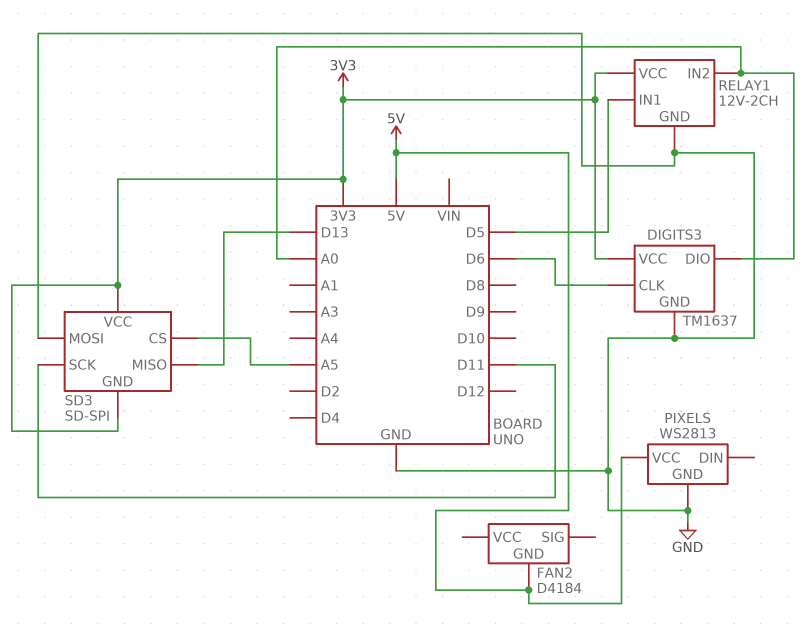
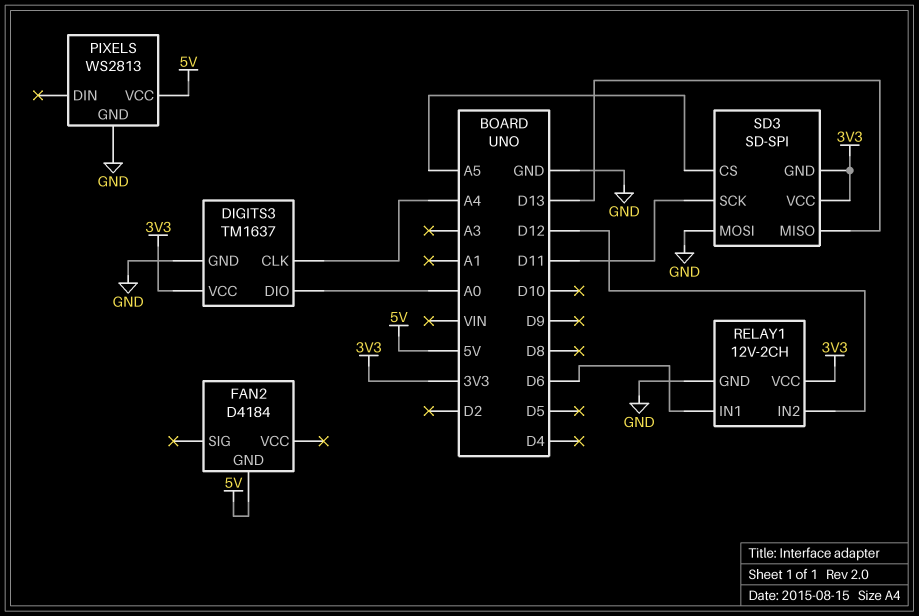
DIGITS3 pin CLK: D6 -> A4
RELAY1 pin IN1: D5 -> D6
RELAY1 pin IN2: A0 -> D12

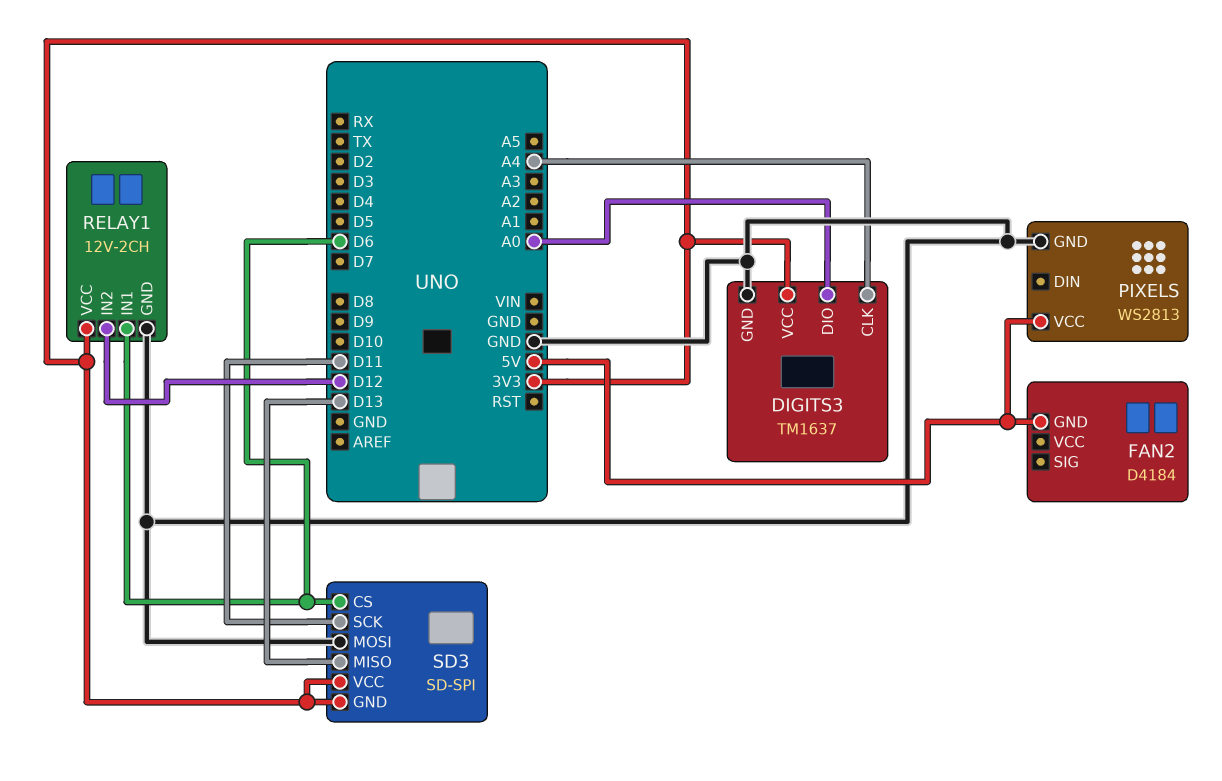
SD3 pin CS: A5 -> D6

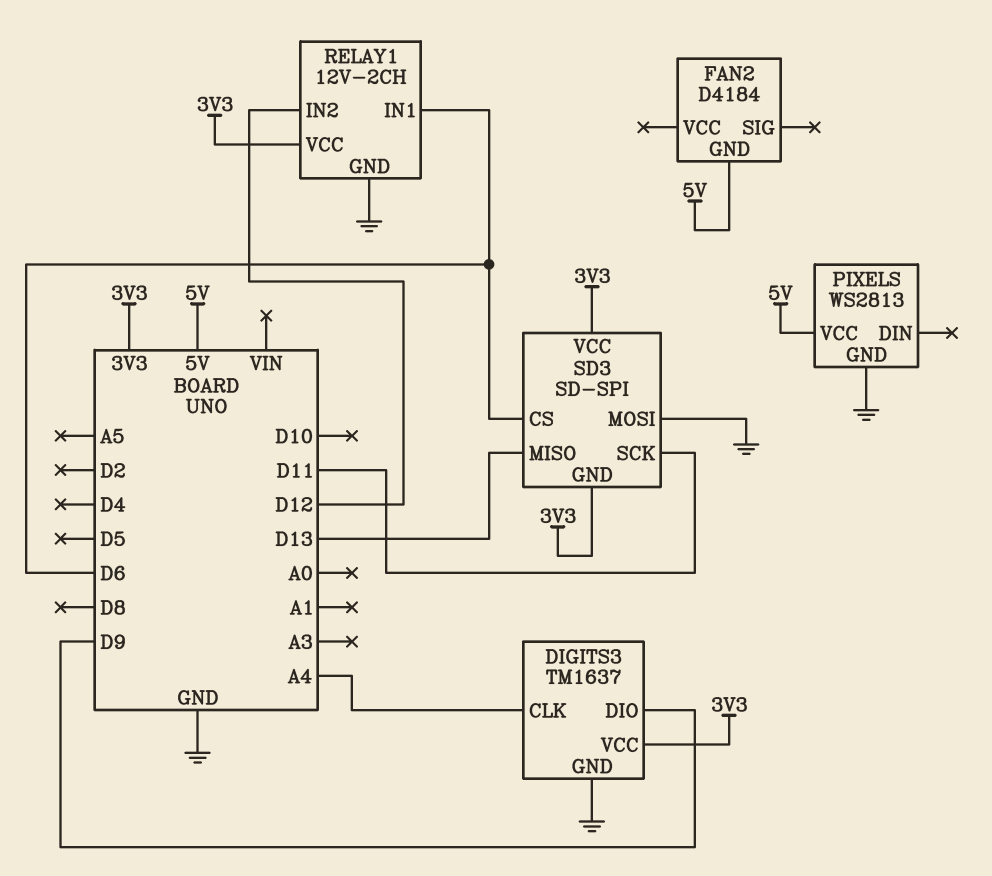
DIGITS3 pin DIO: A0 -> D9

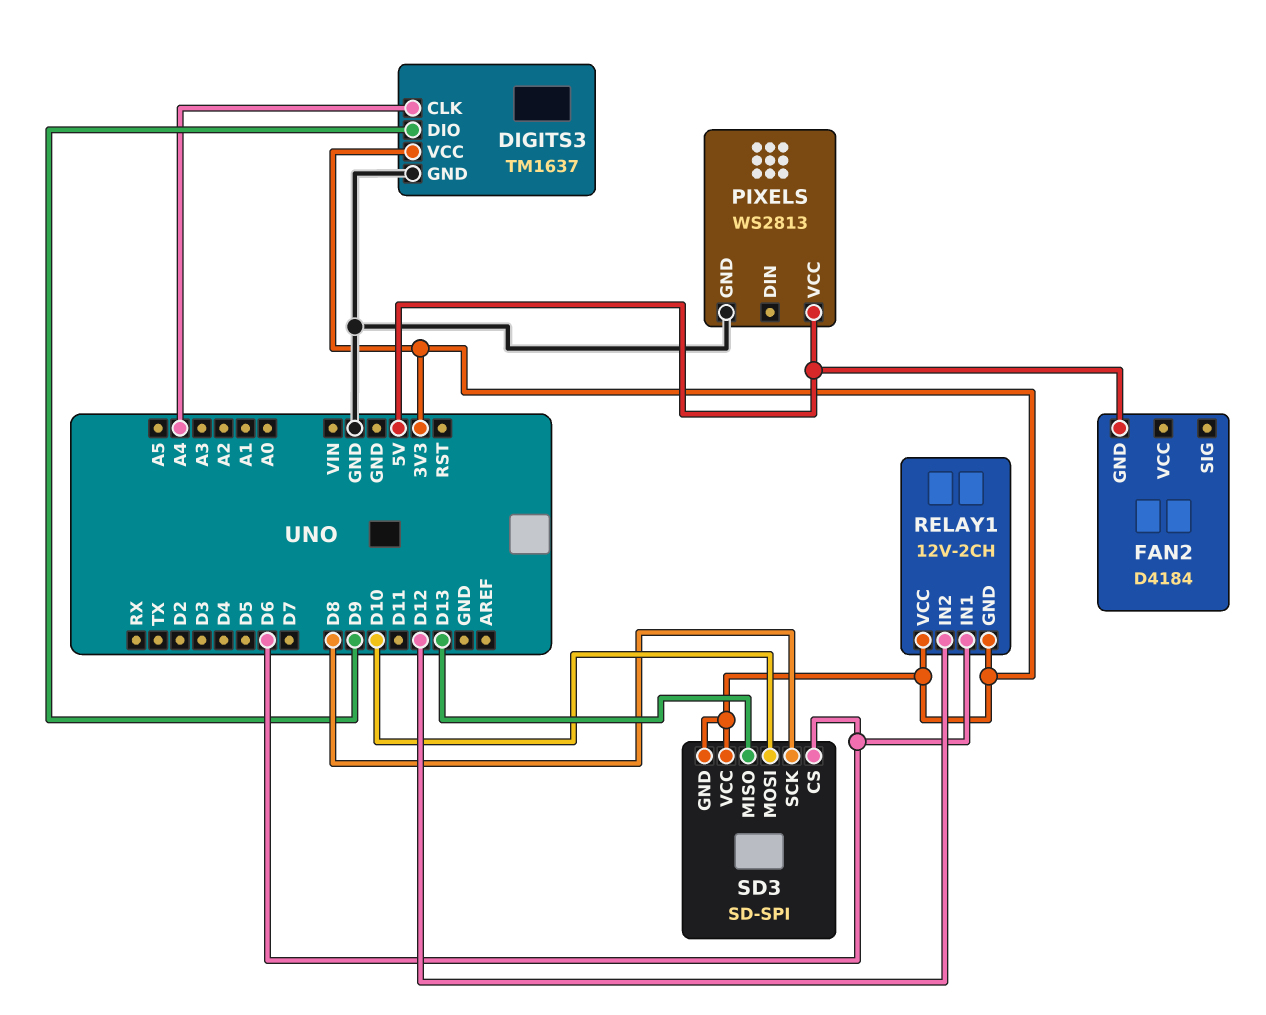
RELAY1 pin GND: GND -> 3V3
SD3 pin MOSI: GND -> D10
SD3 pin SCK: D11 -> D8

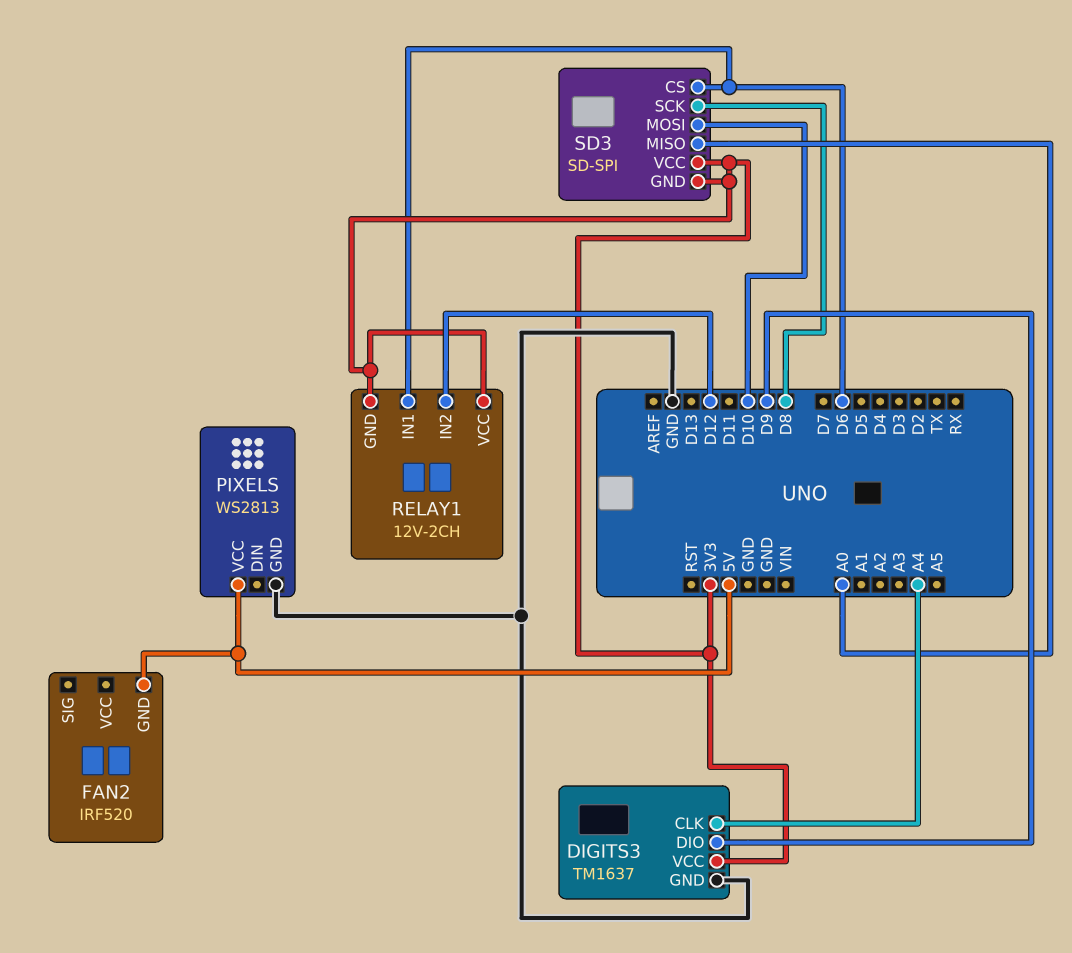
FAN2: D4184 -> IRF520
SD3 pin MISO: D13 -> A0

